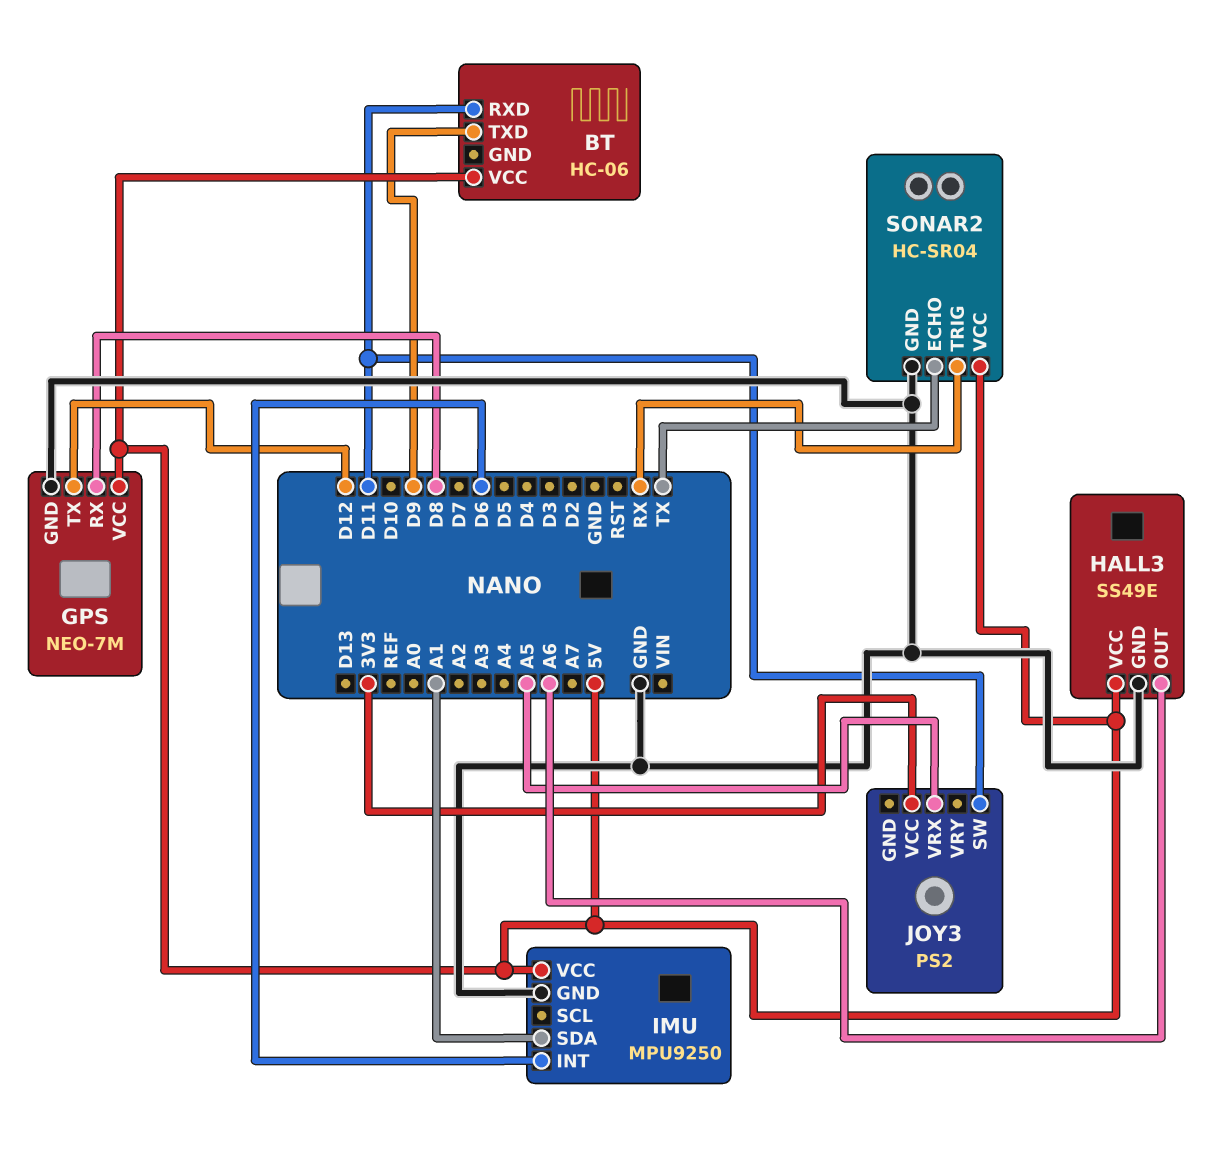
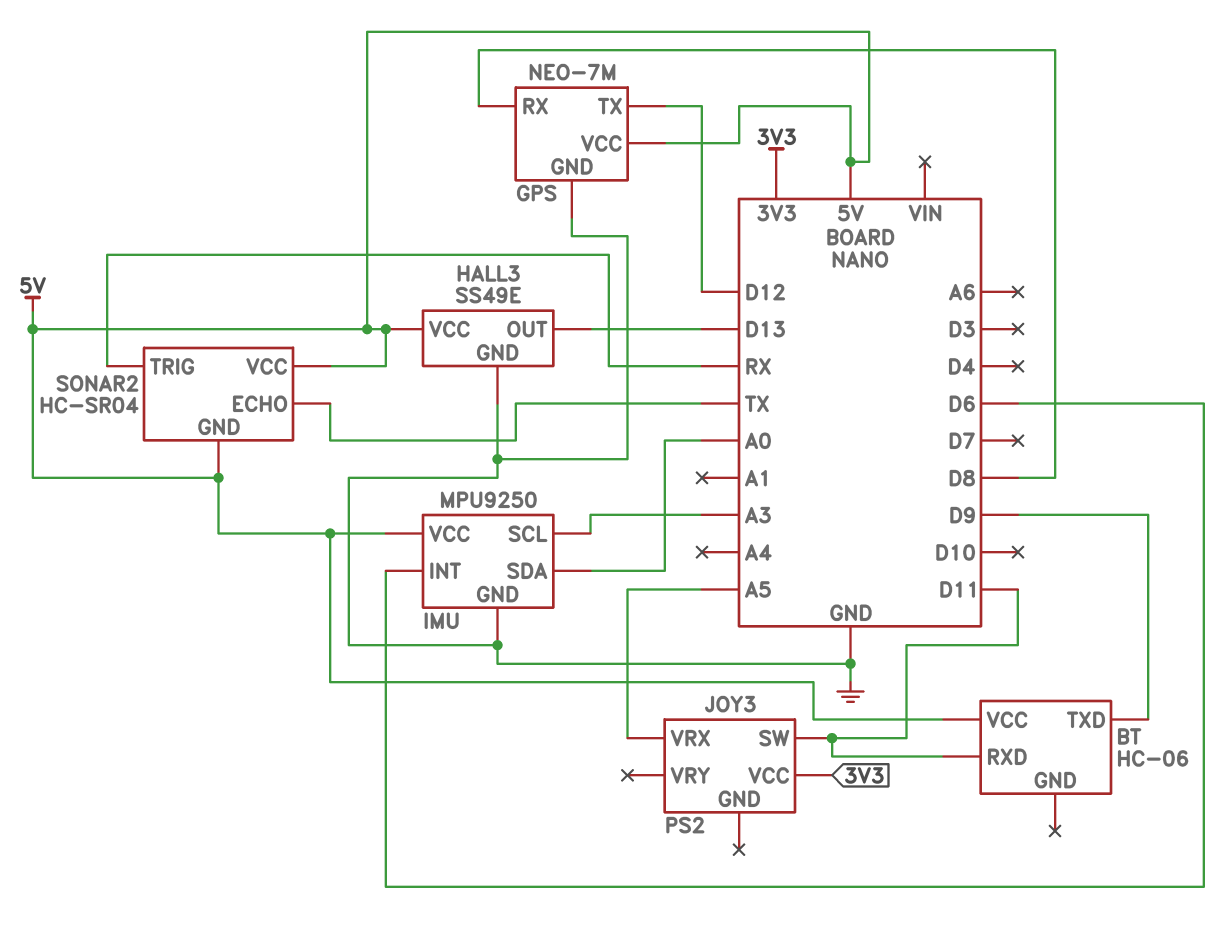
HALL3 pin OUT: A6 -> D13
IMU pin SCL: none -> A3
IMU pin SDA: A1 -> A0
SONAR2 pin GND: GND -> 5V

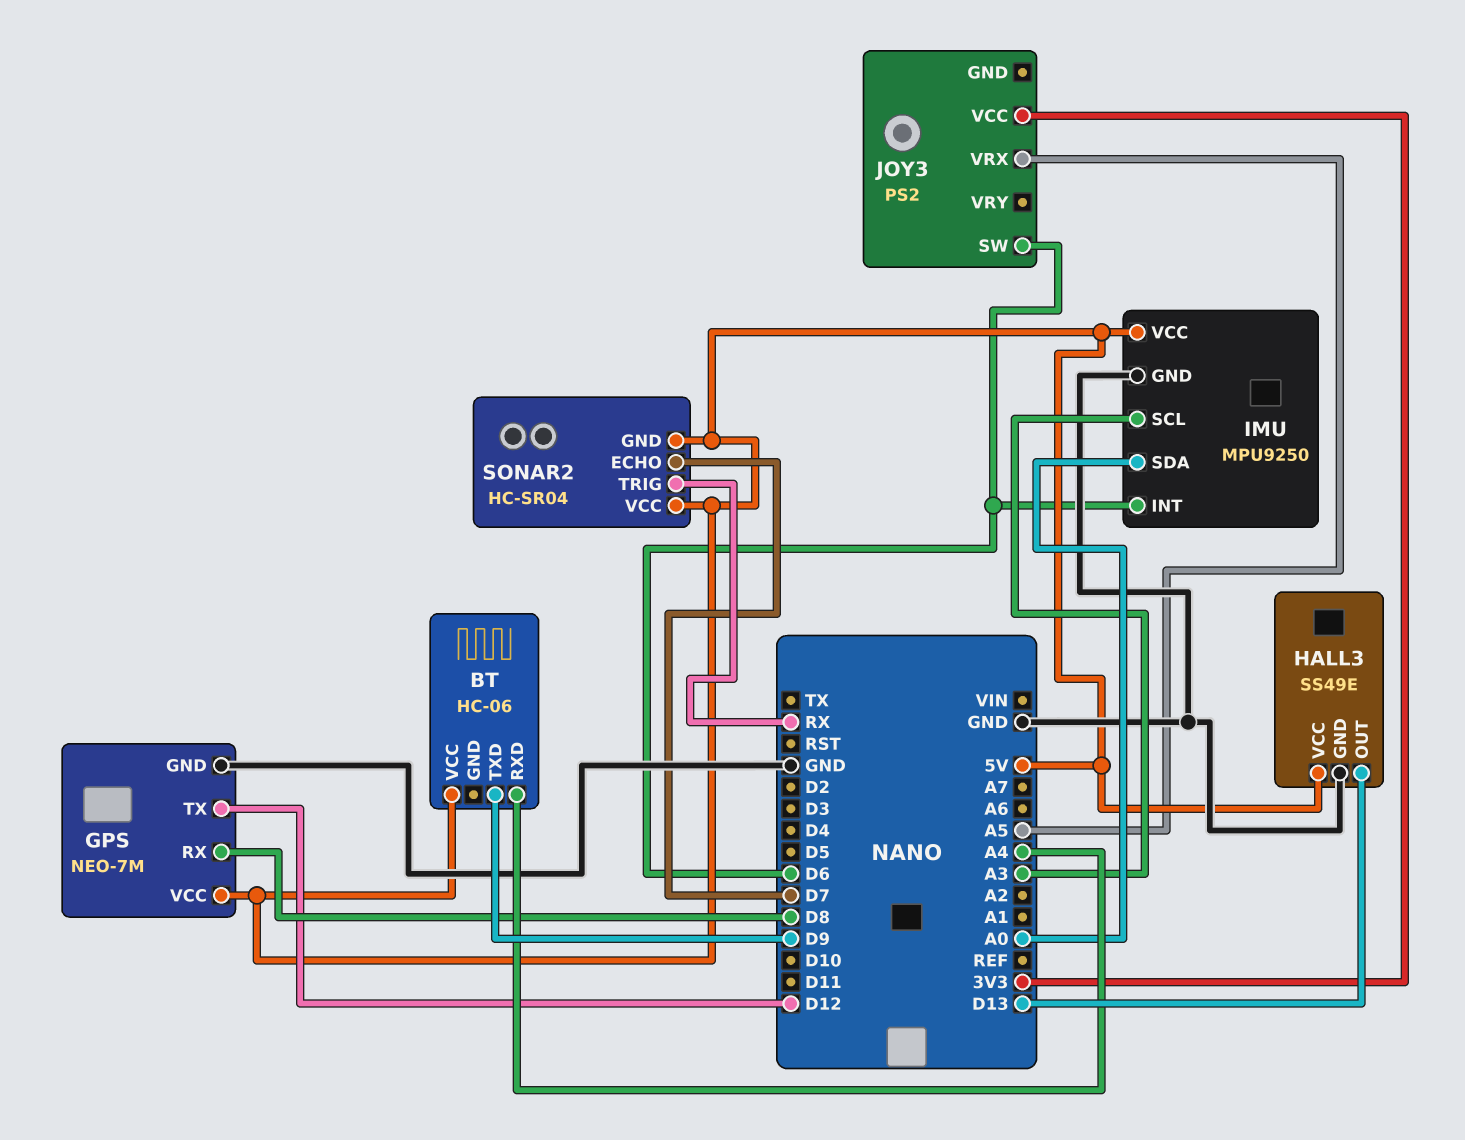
BT pin RXD: D11 -> A4
JOY3 pin SW: D11 -> D6
SONAR2 pin ECHO: TX -> D7

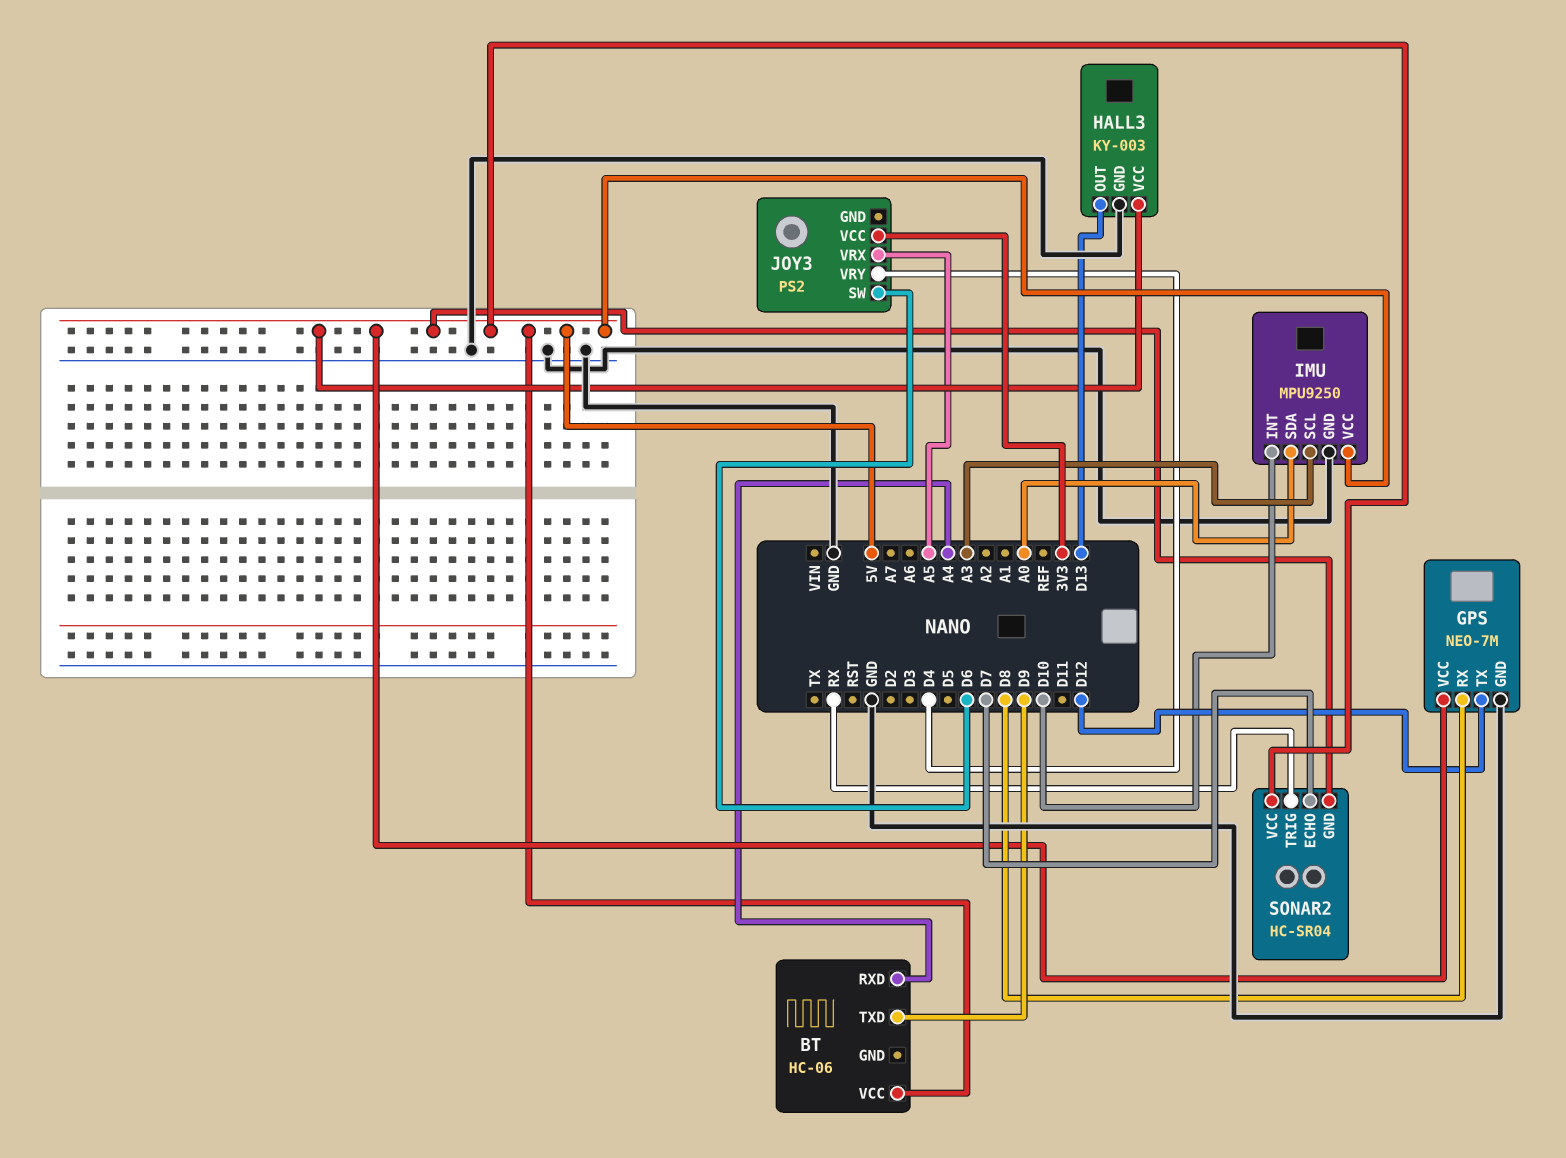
HALL3: SS49E -> KY-003
IMU pin INT: D6 -> D10
JOY3 pin VRY: none -> D4

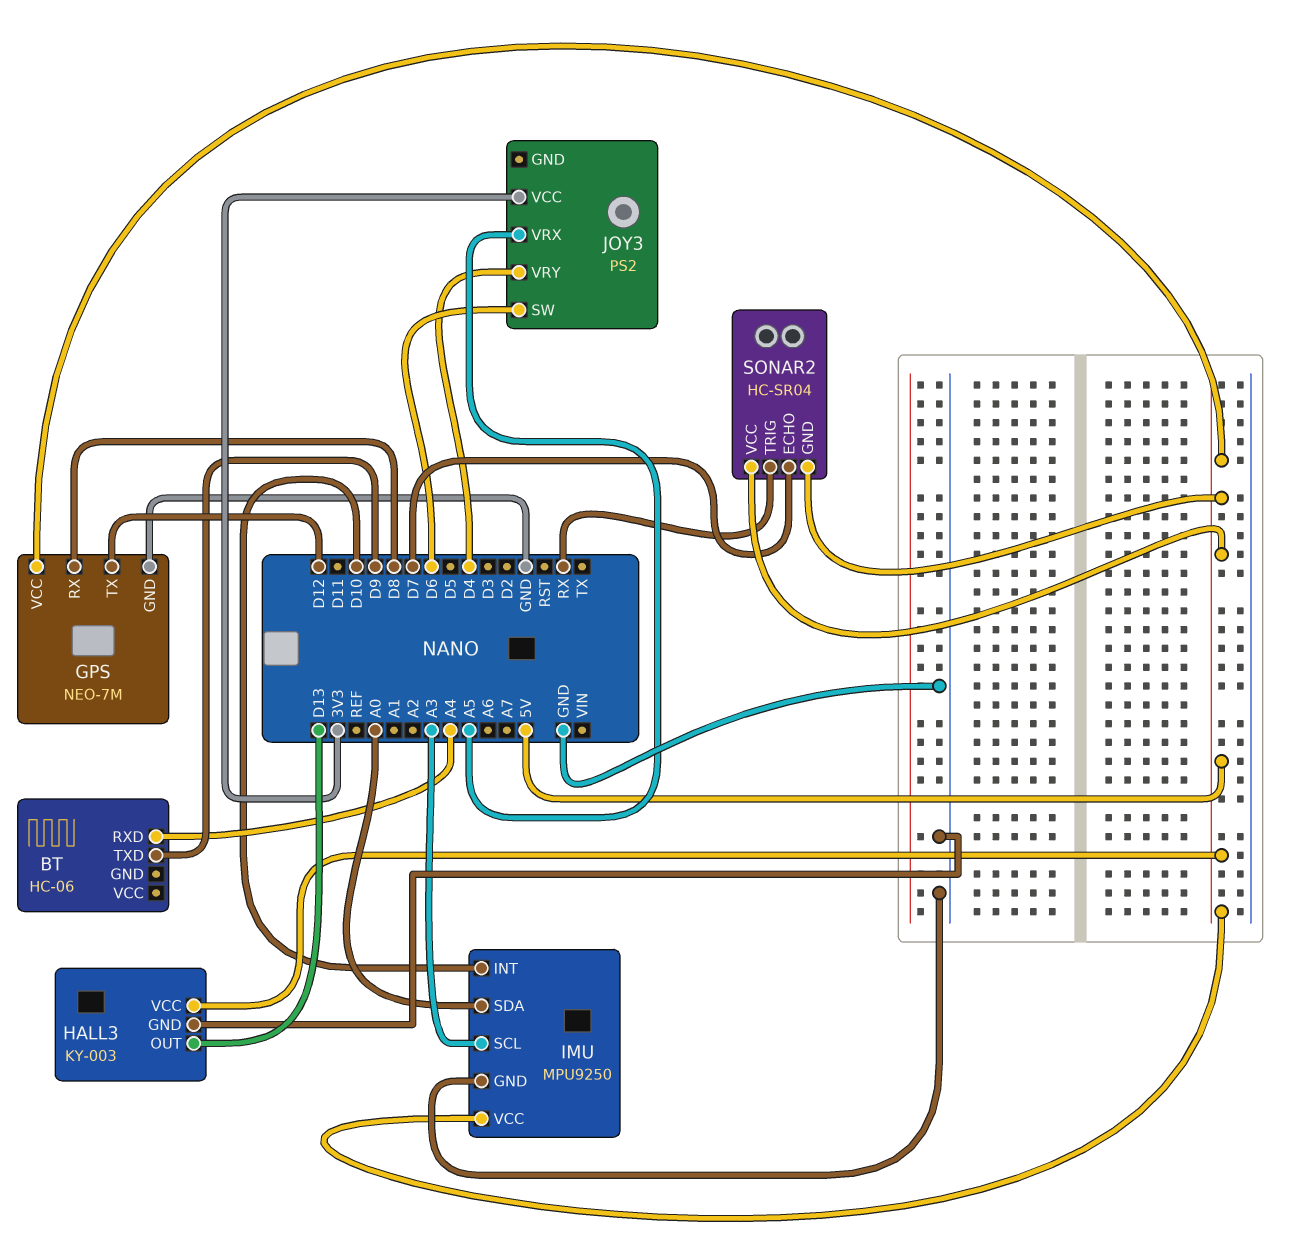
BT pin VCC: 5V -> none

